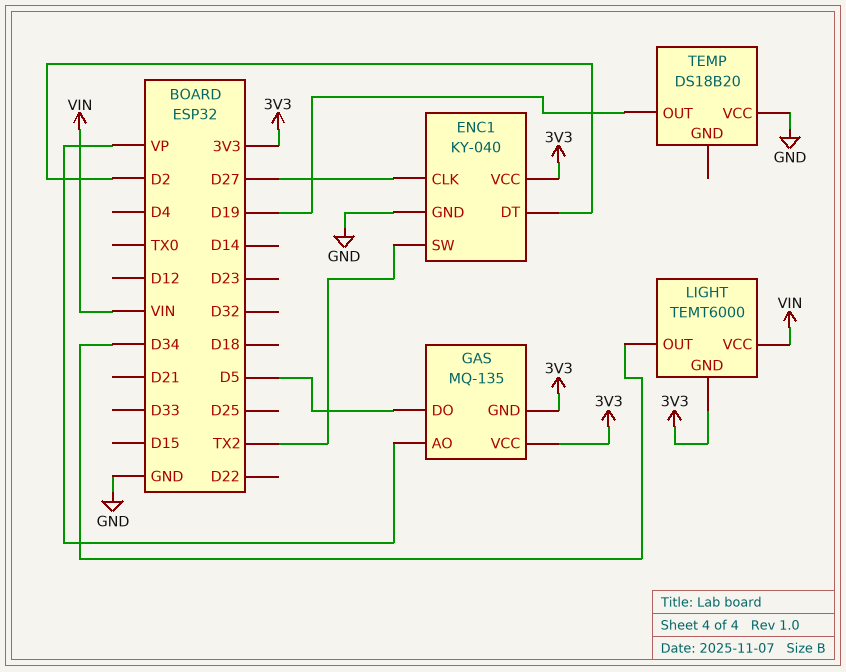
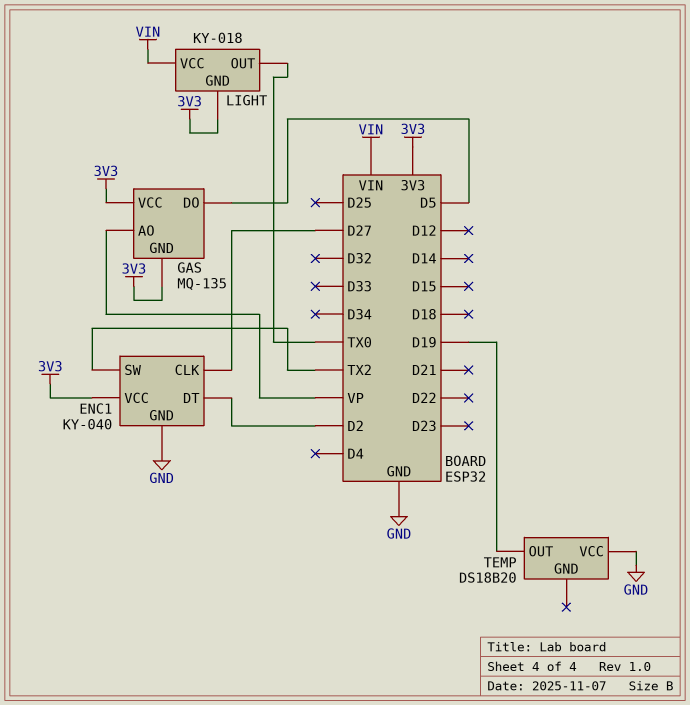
LIGHT: TEMT6000 -> KY-018
LIGHT pin OUT: D34 -> TX0

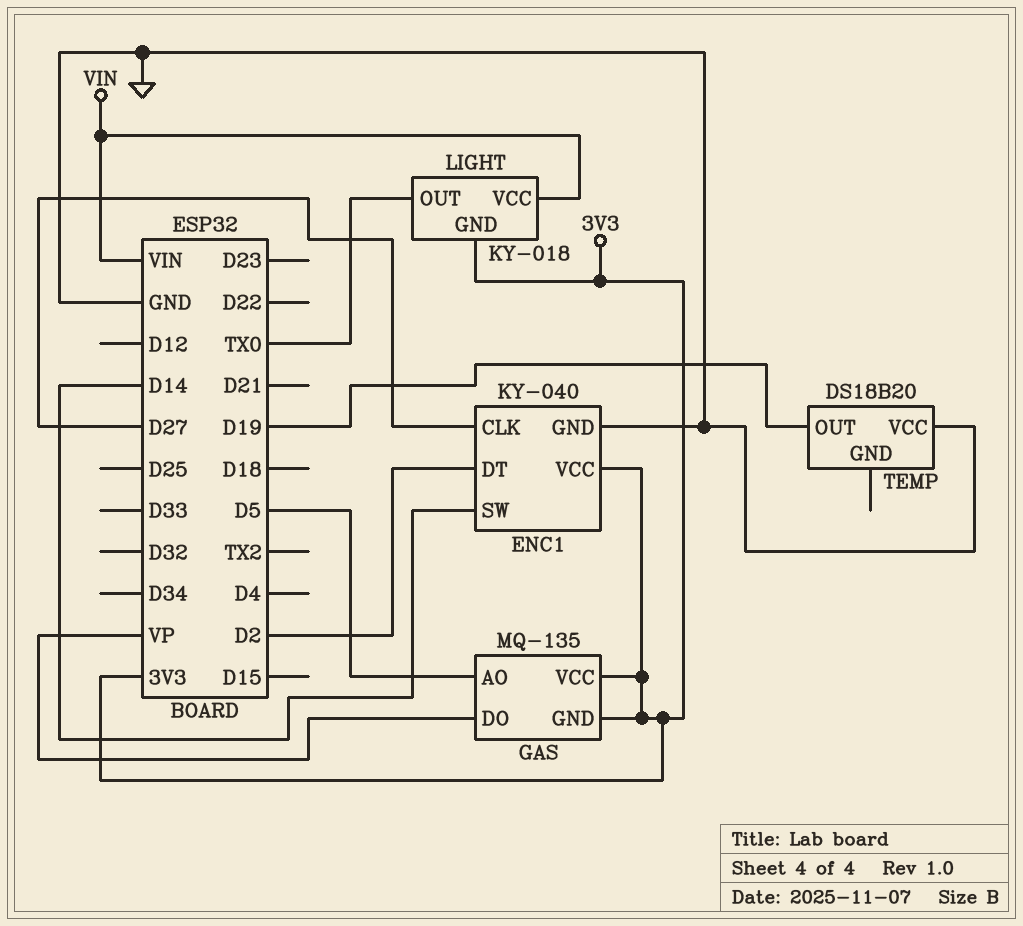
ENC1 pin SW: TX2 -> D14
GAS pin AO: VP -> D5
GAS pin DO: D5 -> VP

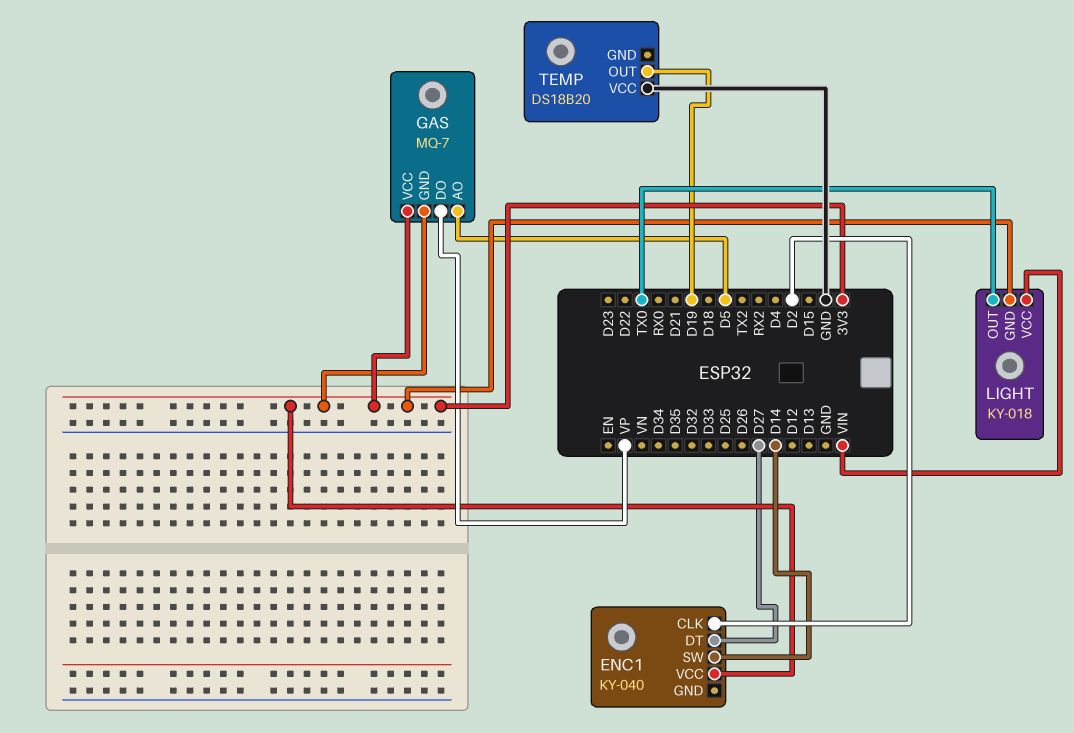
ENC1 pin CLK: D27 -> D2
ENC1 pin DT: D2 -> D27
ENC1 pin GND: GND -> none
GAS: MQ-135 -> MQ-7

